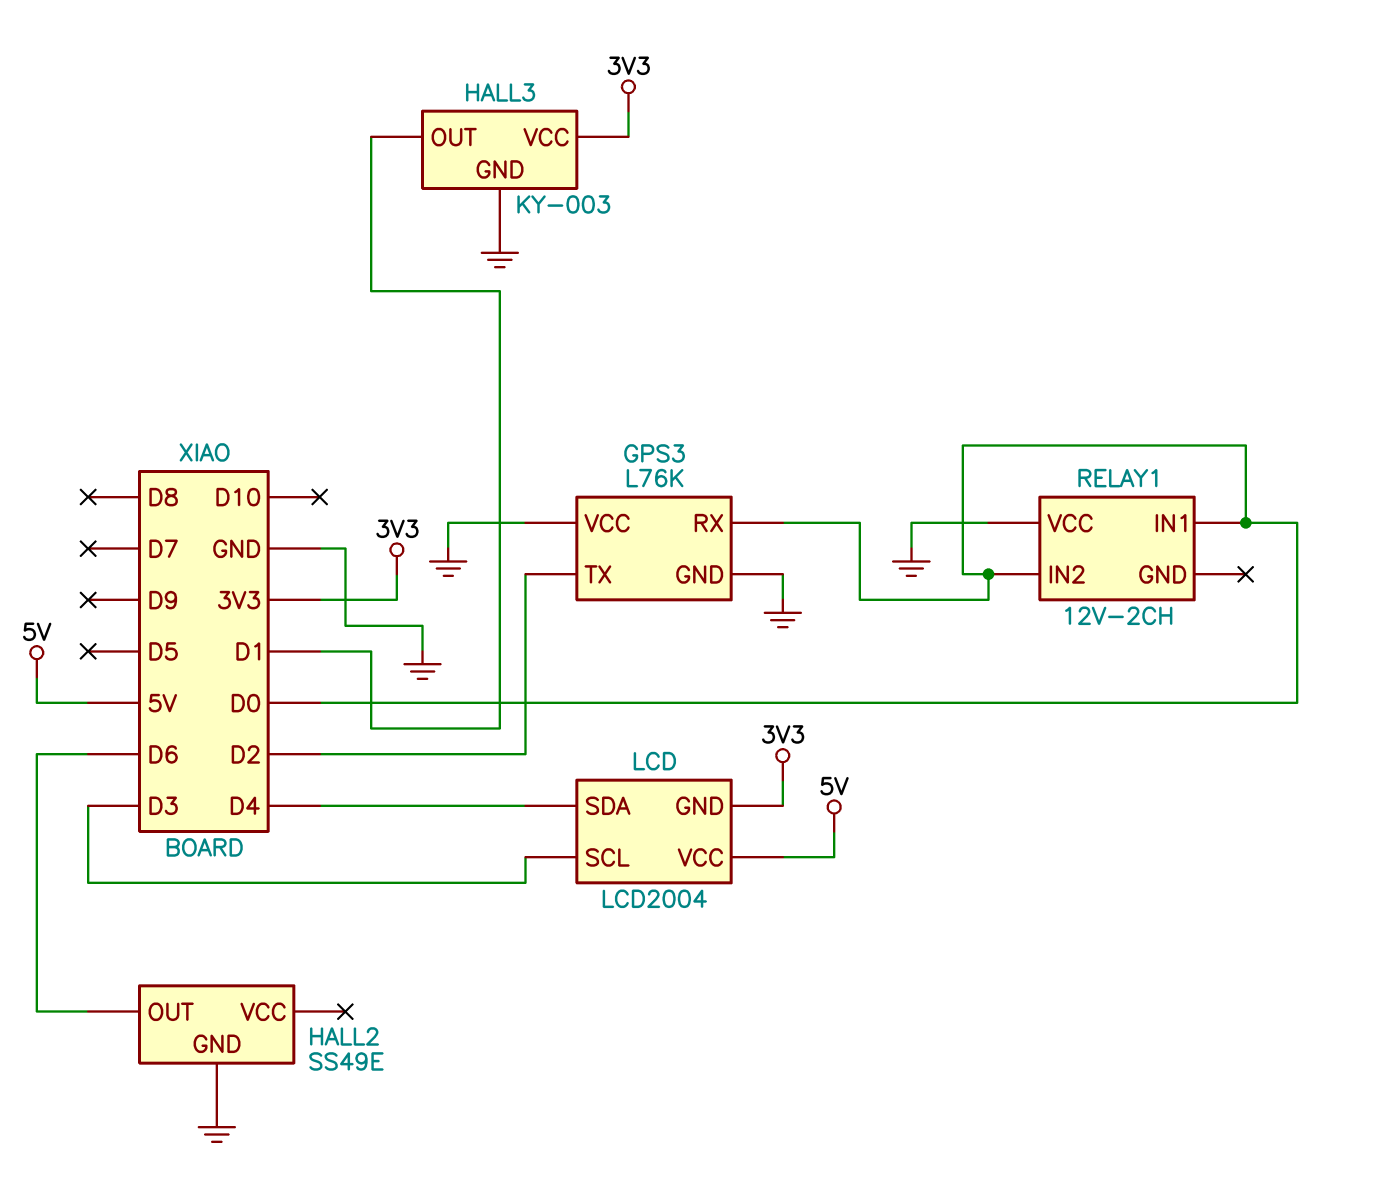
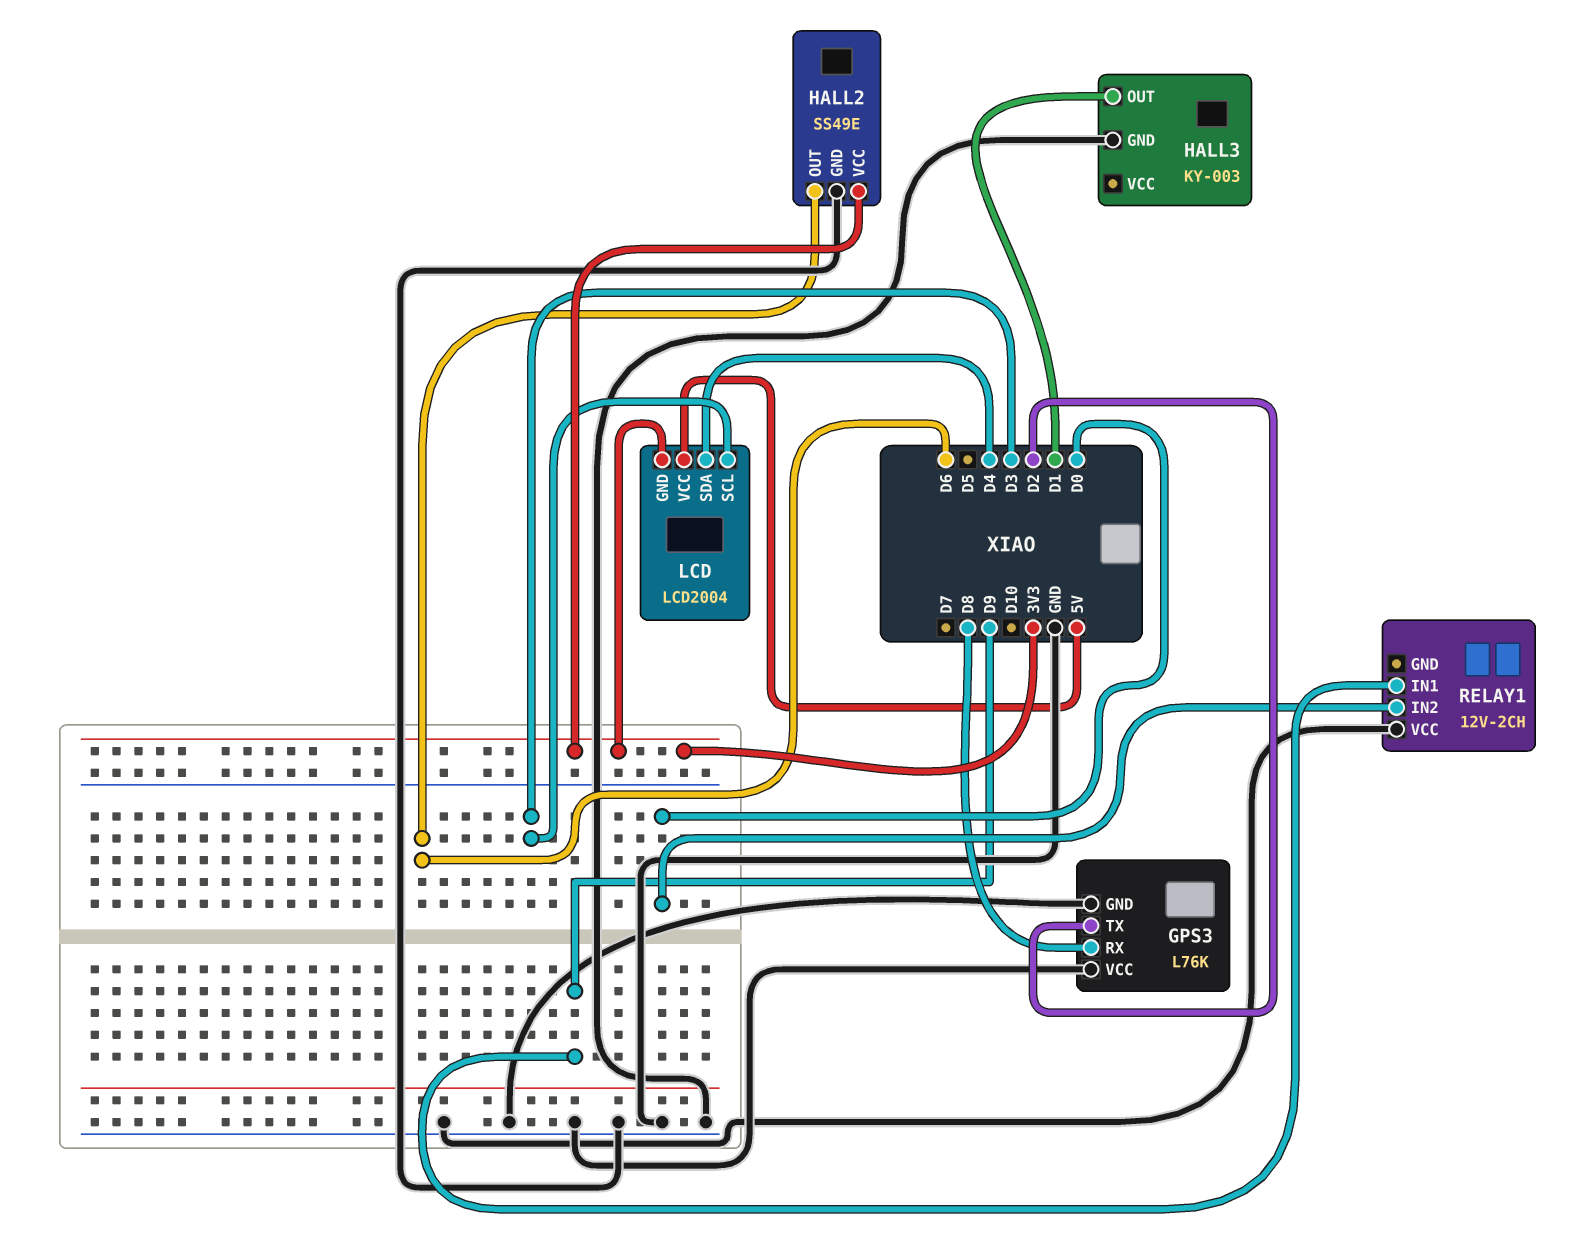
GPS3 pin RX: D0 -> D8
HALL2 pin VCC: none -> 3V3
HALL3 pin VCC: 3V3 -> none
RELAY1 pin IN1: D0 -> D9

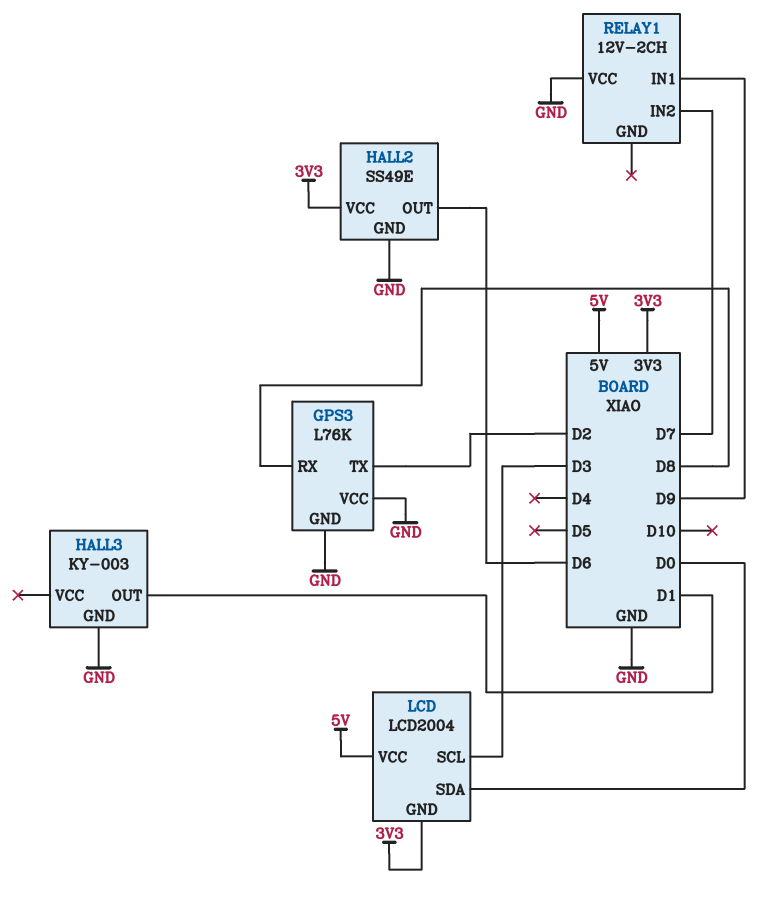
LCD pin SDA: D4 -> D0
RELAY1 pin IN2: D0 -> D7

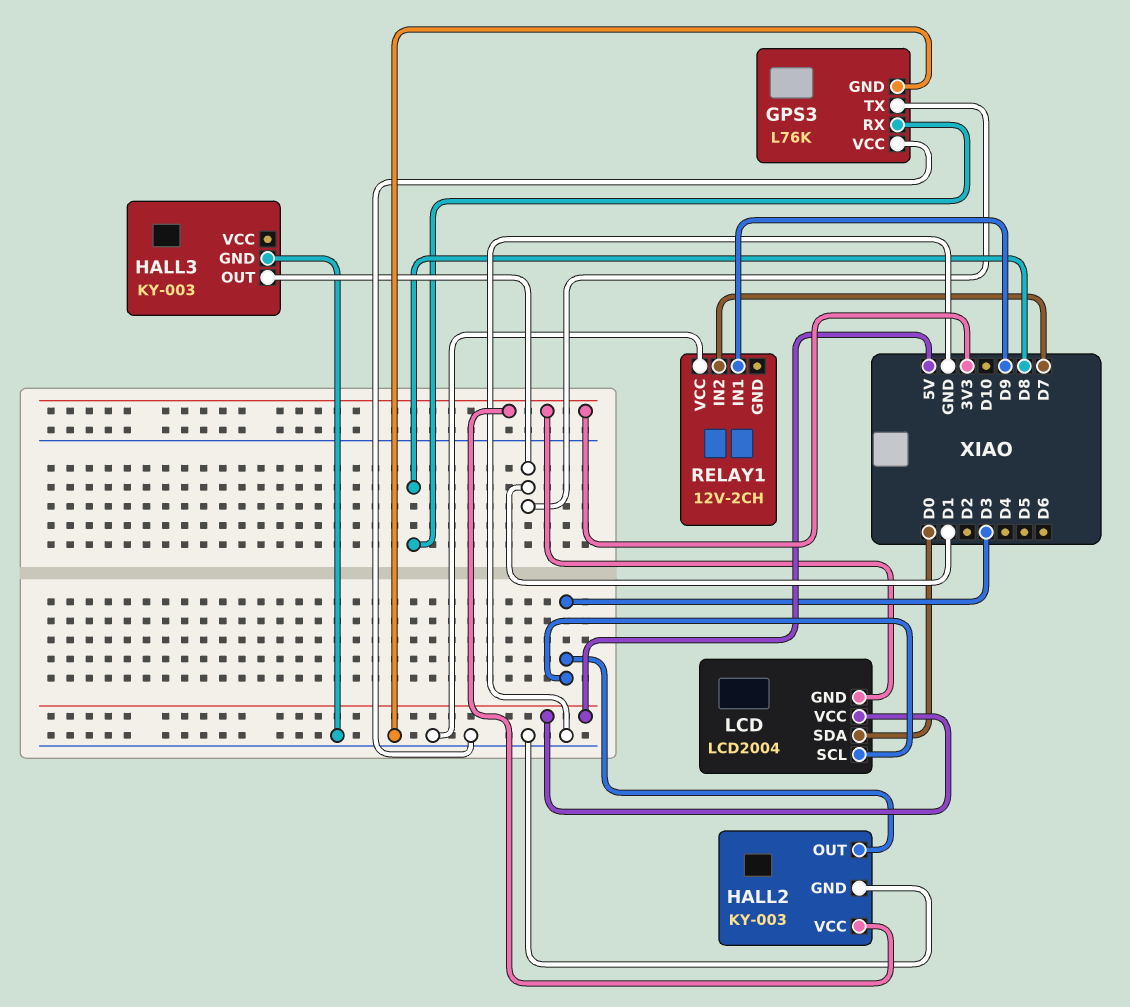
GPS3 pin TX: D2 -> D1
HALL2: SS49E -> KY-003
HALL2 pin OUT: D6 -> D3

